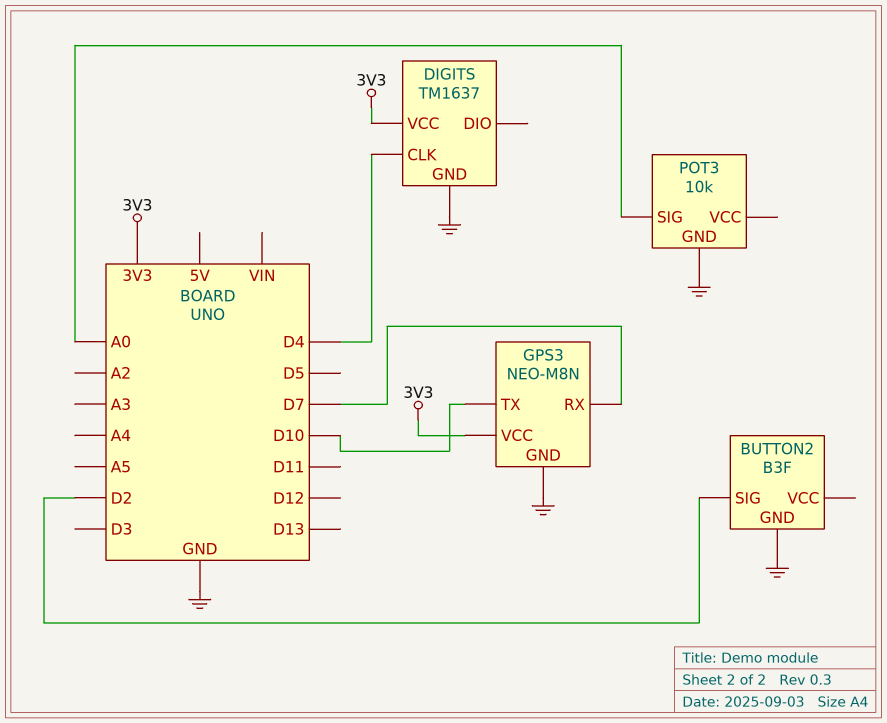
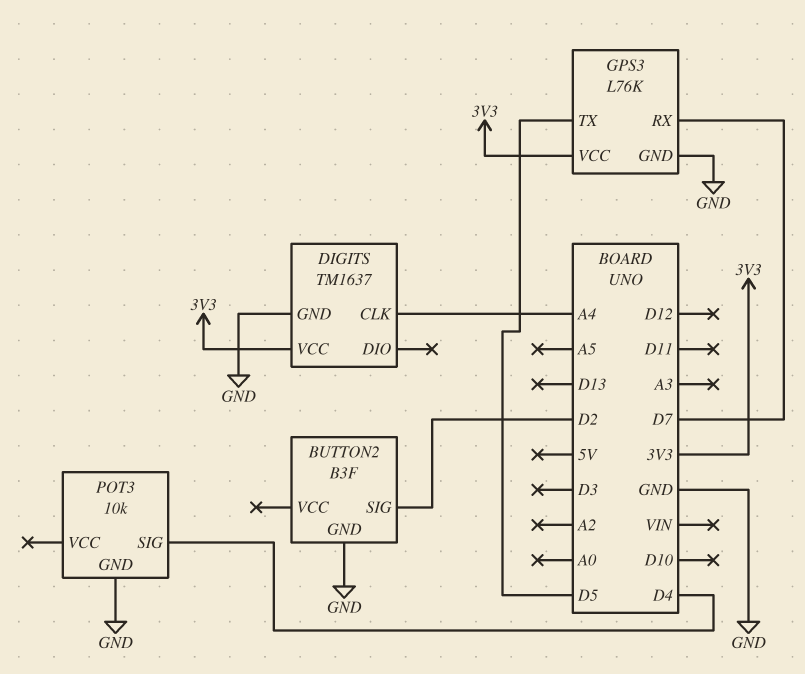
DIGITS pin CLK: D4 -> A4
GPS3: NEO-M8N -> L76K
GPS3 pin TX: D10 -> D5
POT3 pin SIG: A0 -> D4

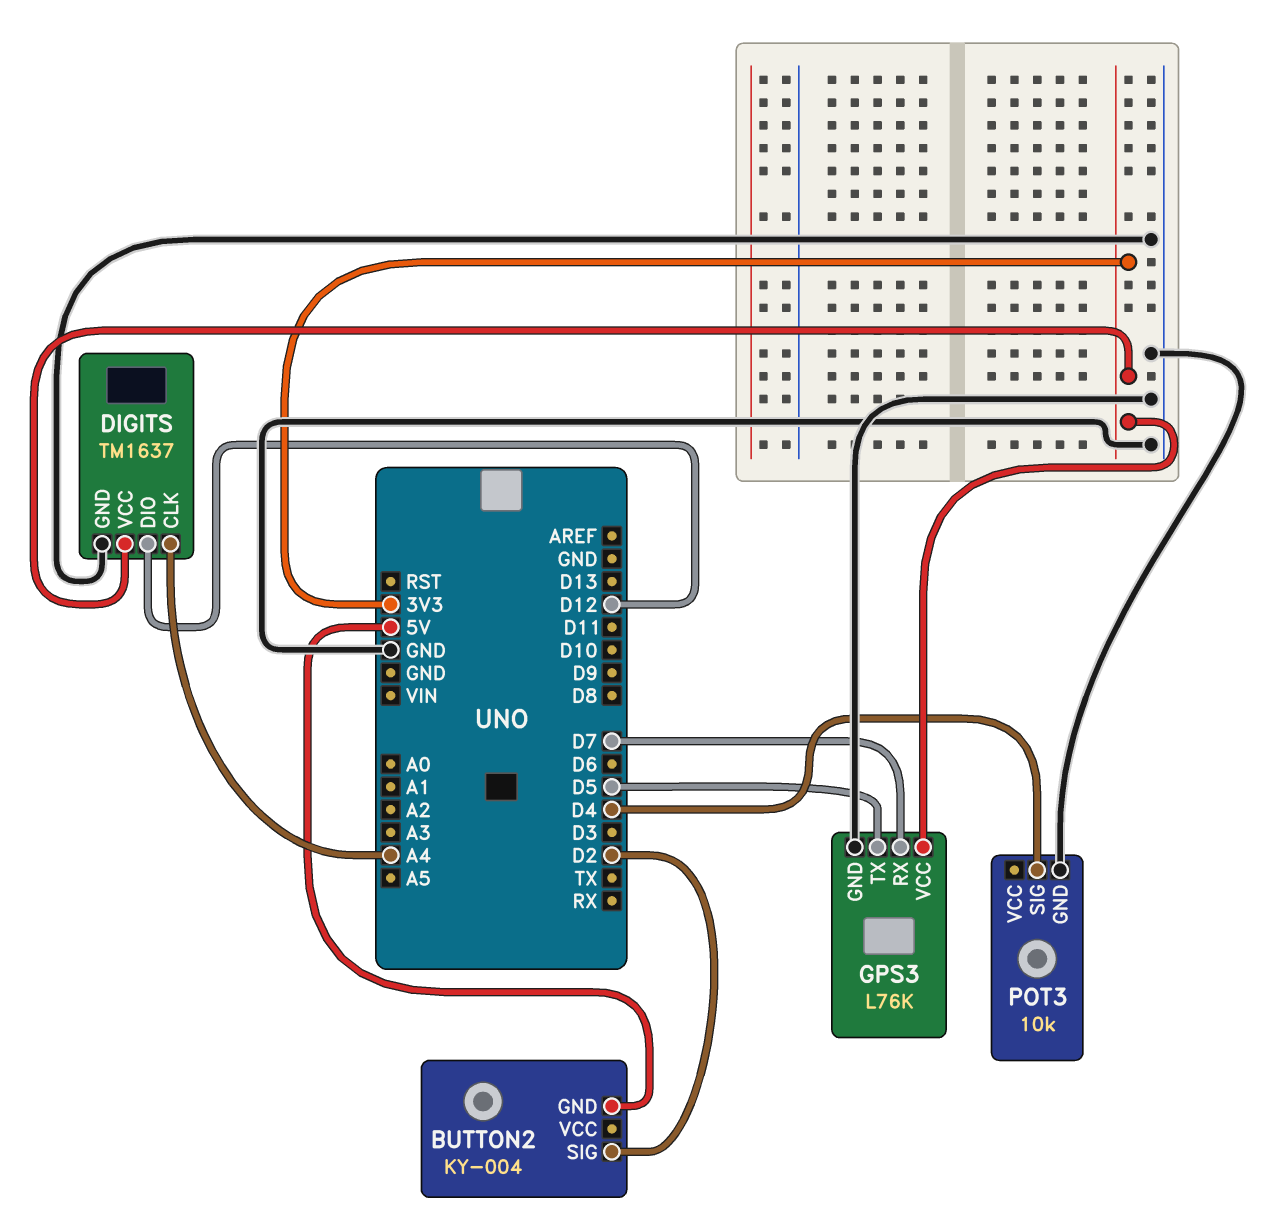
BUTTON2: B3F -> KY-004
BUTTON2 pin GND: GND -> 5V
DIGITS pin DIO: none -> D12

